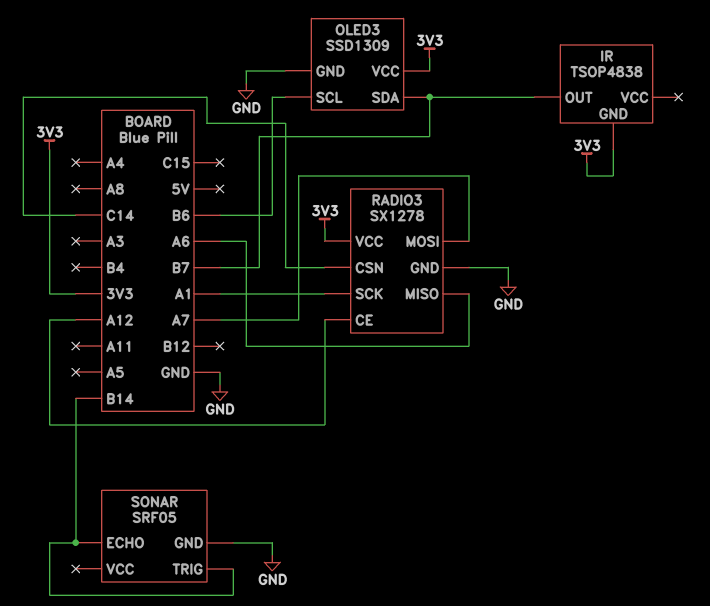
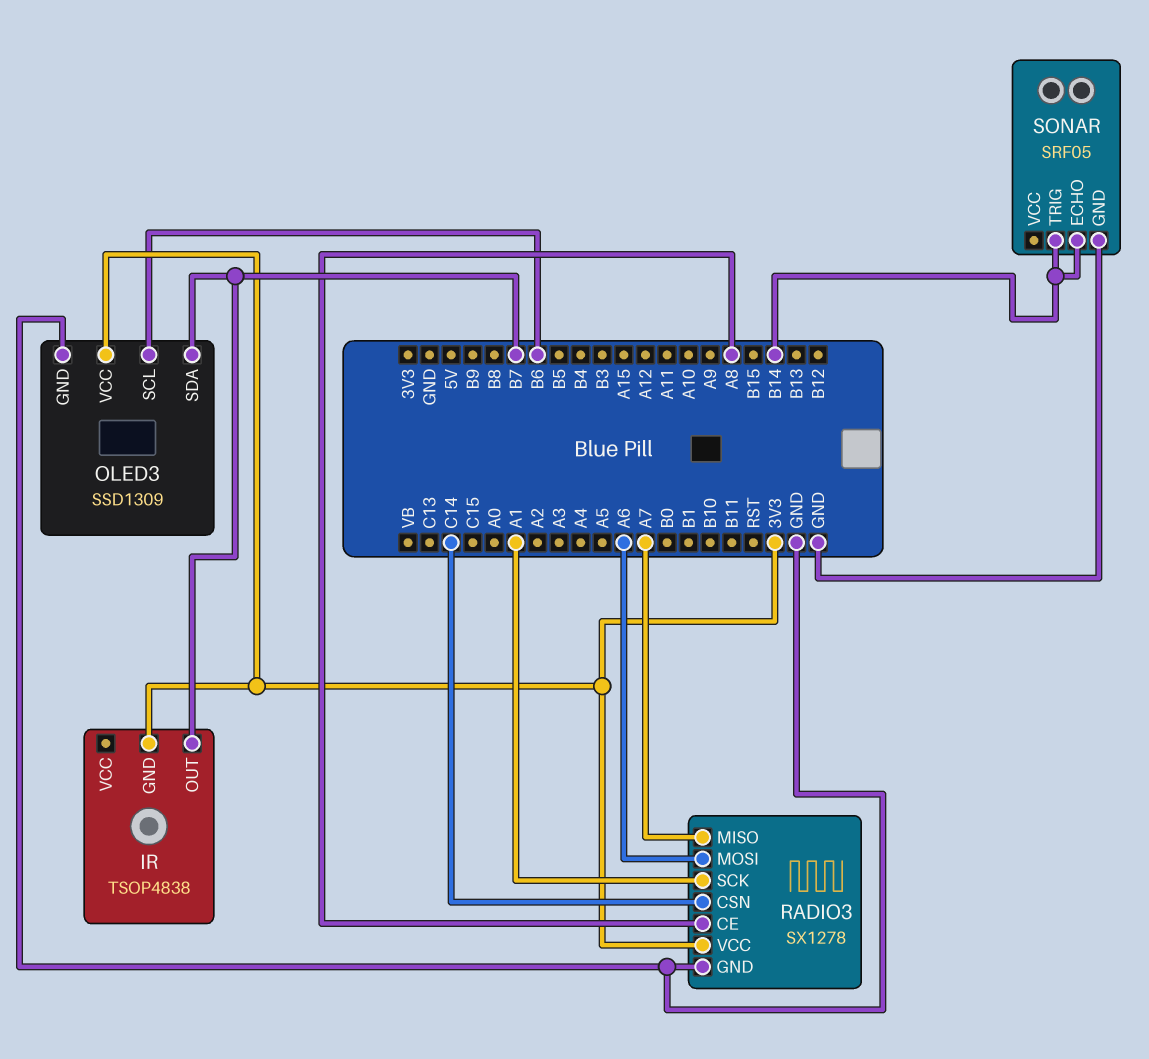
RADIO3 pin CE: A12 -> A8
RADIO3 pin MISO: A6 -> A7
RADIO3 pin MOSI: A7 -> A6

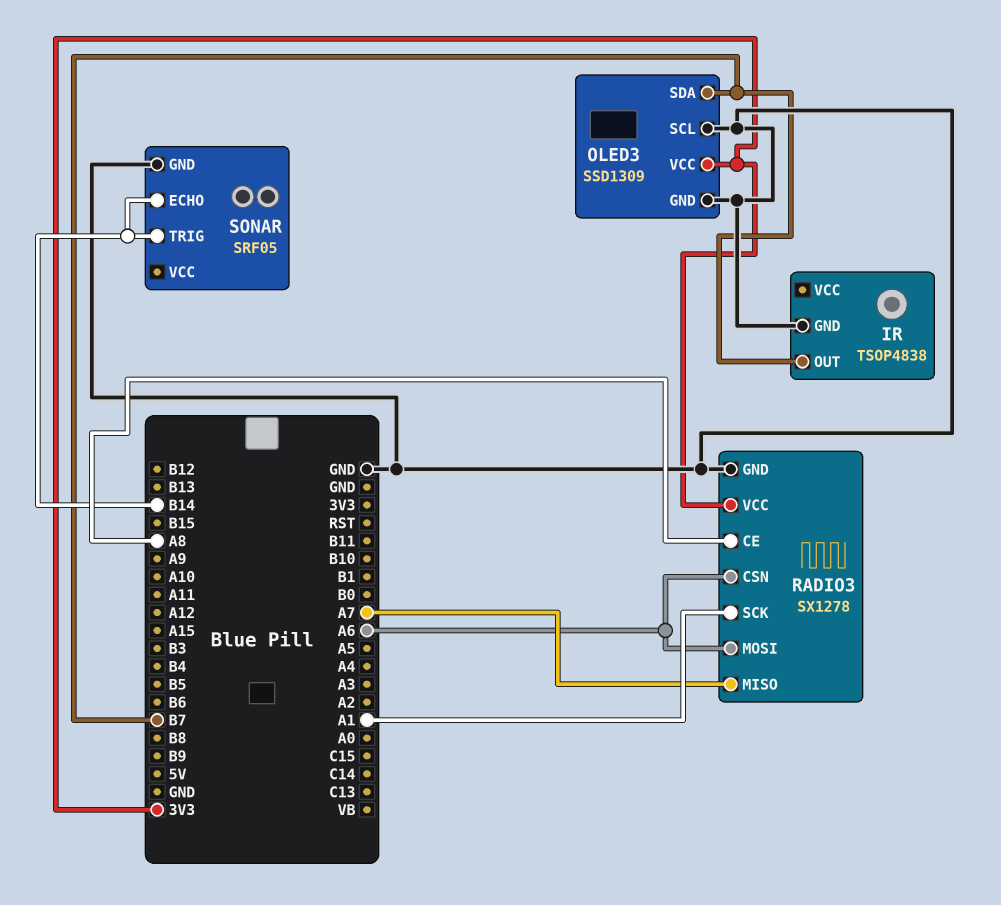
IR pin GND: 3V3 -> GND
OLED3 pin SCL: B6 -> GND
RADIO3 pin CSN: C14 -> A6

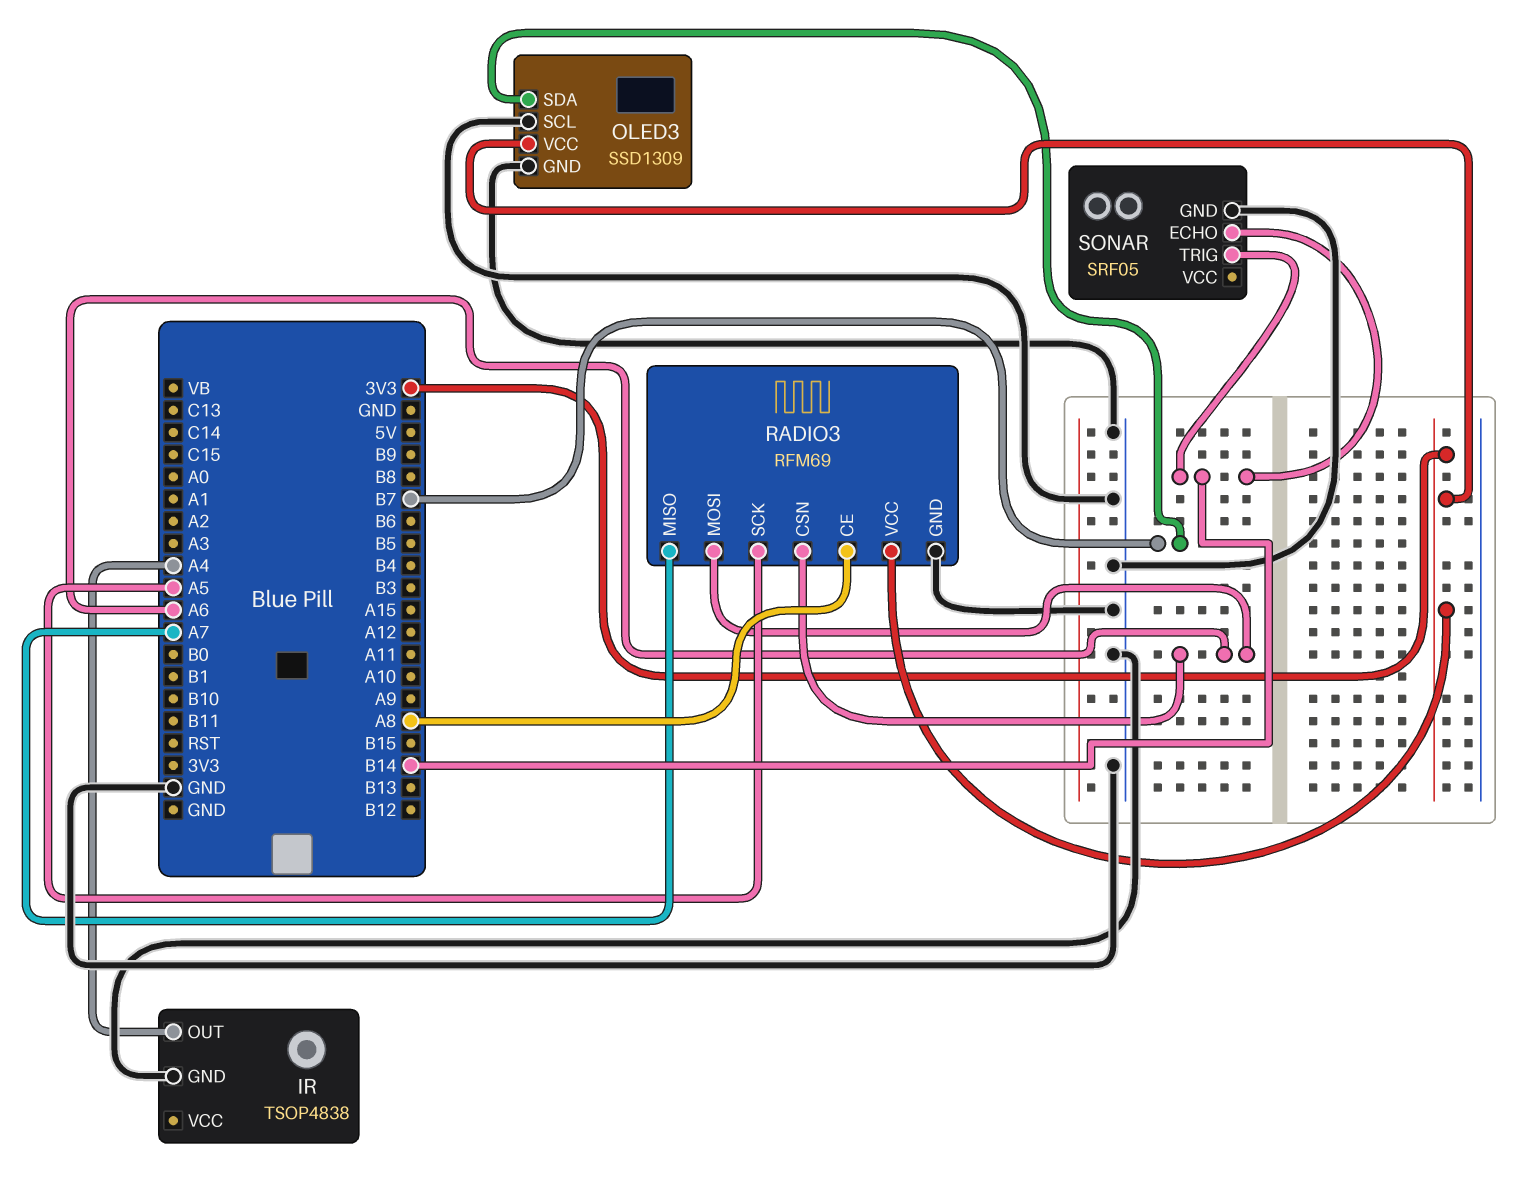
IR pin OUT: B7 -> A4
RADIO3: SX1278 -> RFM69
RADIO3 pin SCK: A1 -> A5

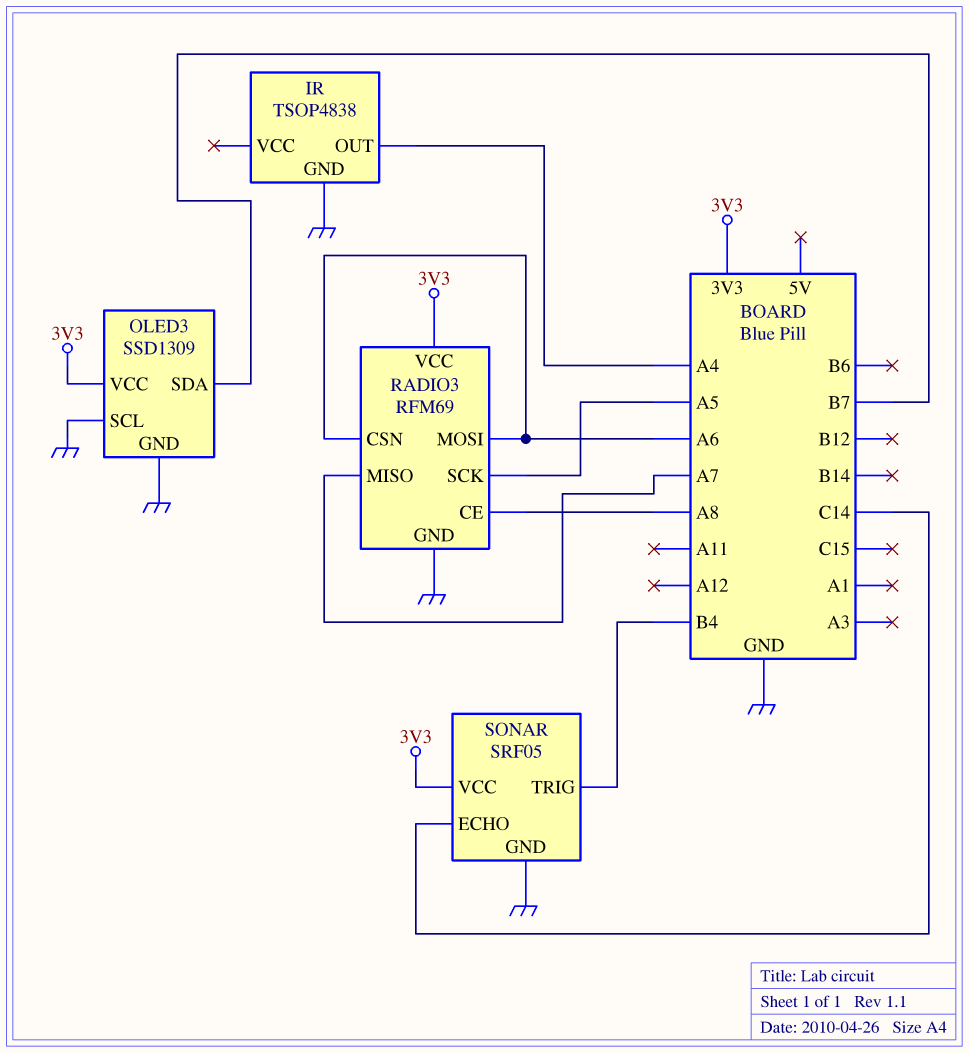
SONAR pin ECHO: B14 -> C14
SONAR pin TRIG: B14 -> B4
SONAR pin VCC: none -> 3V3

